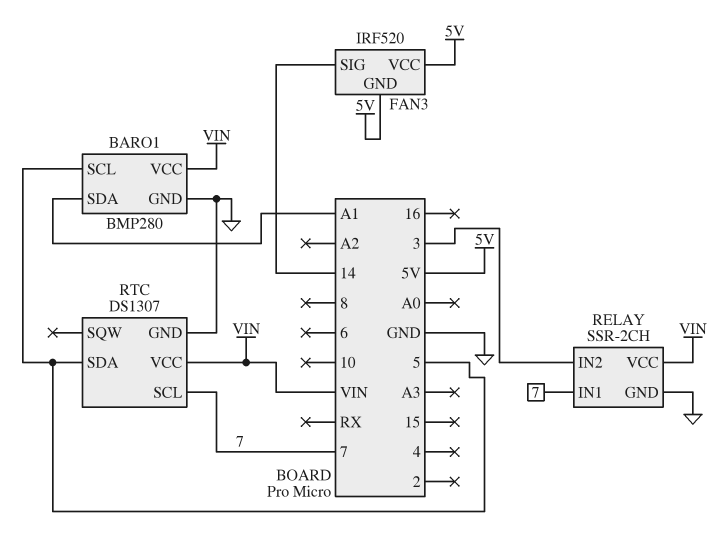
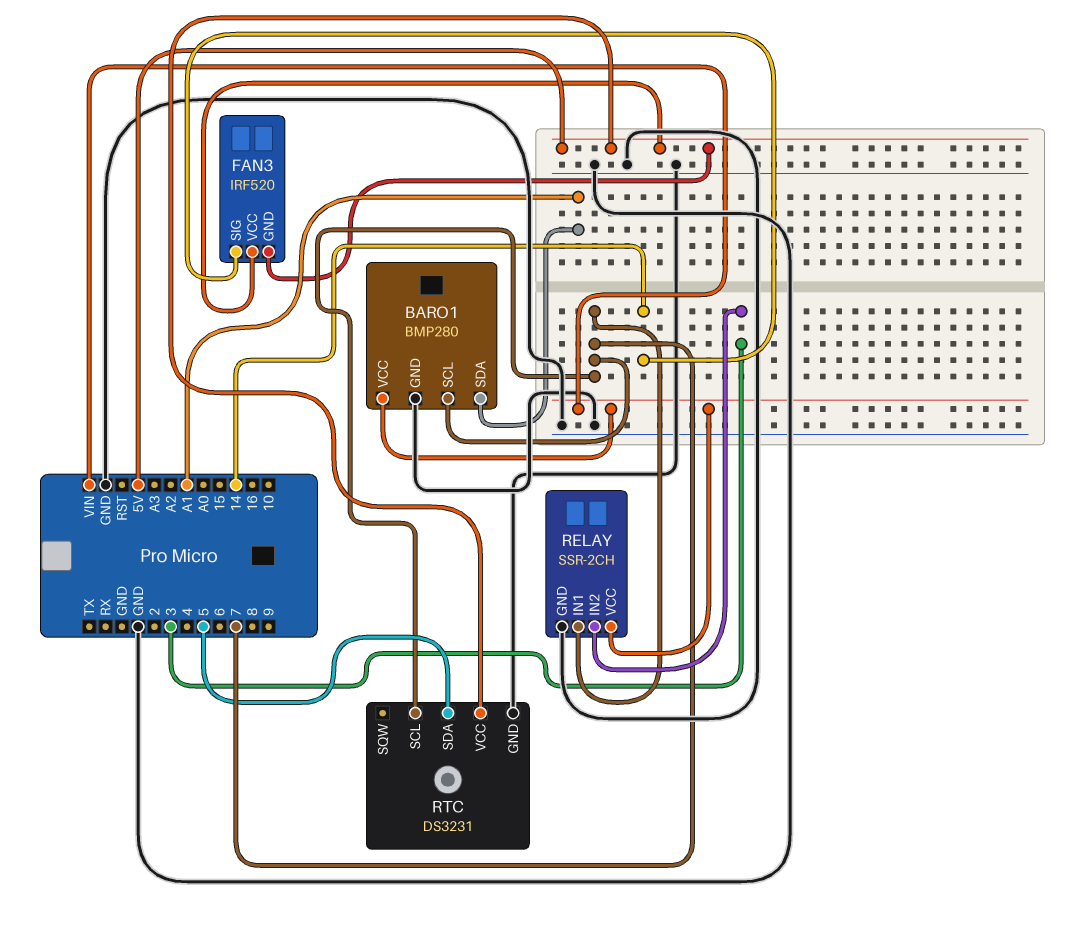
BARO1 pin SCL: 5 -> 7
RTC: DS1307 -> DS3231
RTC pin VCC: VIN -> 5V

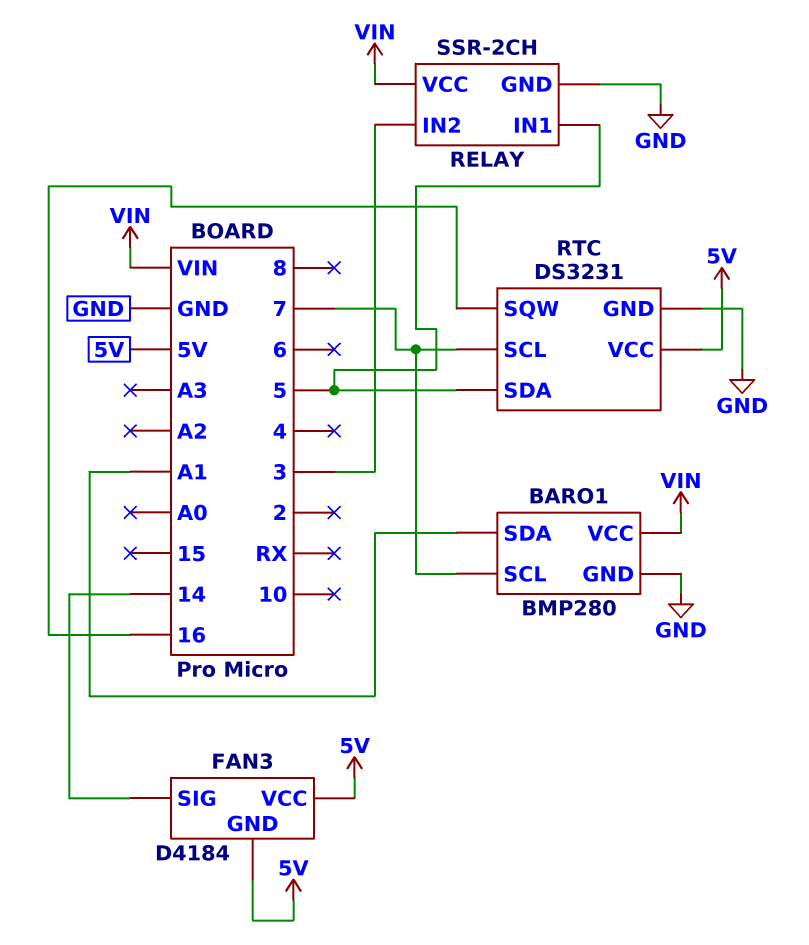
FAN3: IRF520 -> D4184
RELAY pin IN1: 7 -> 5
RTC pin SQW: none -> 16

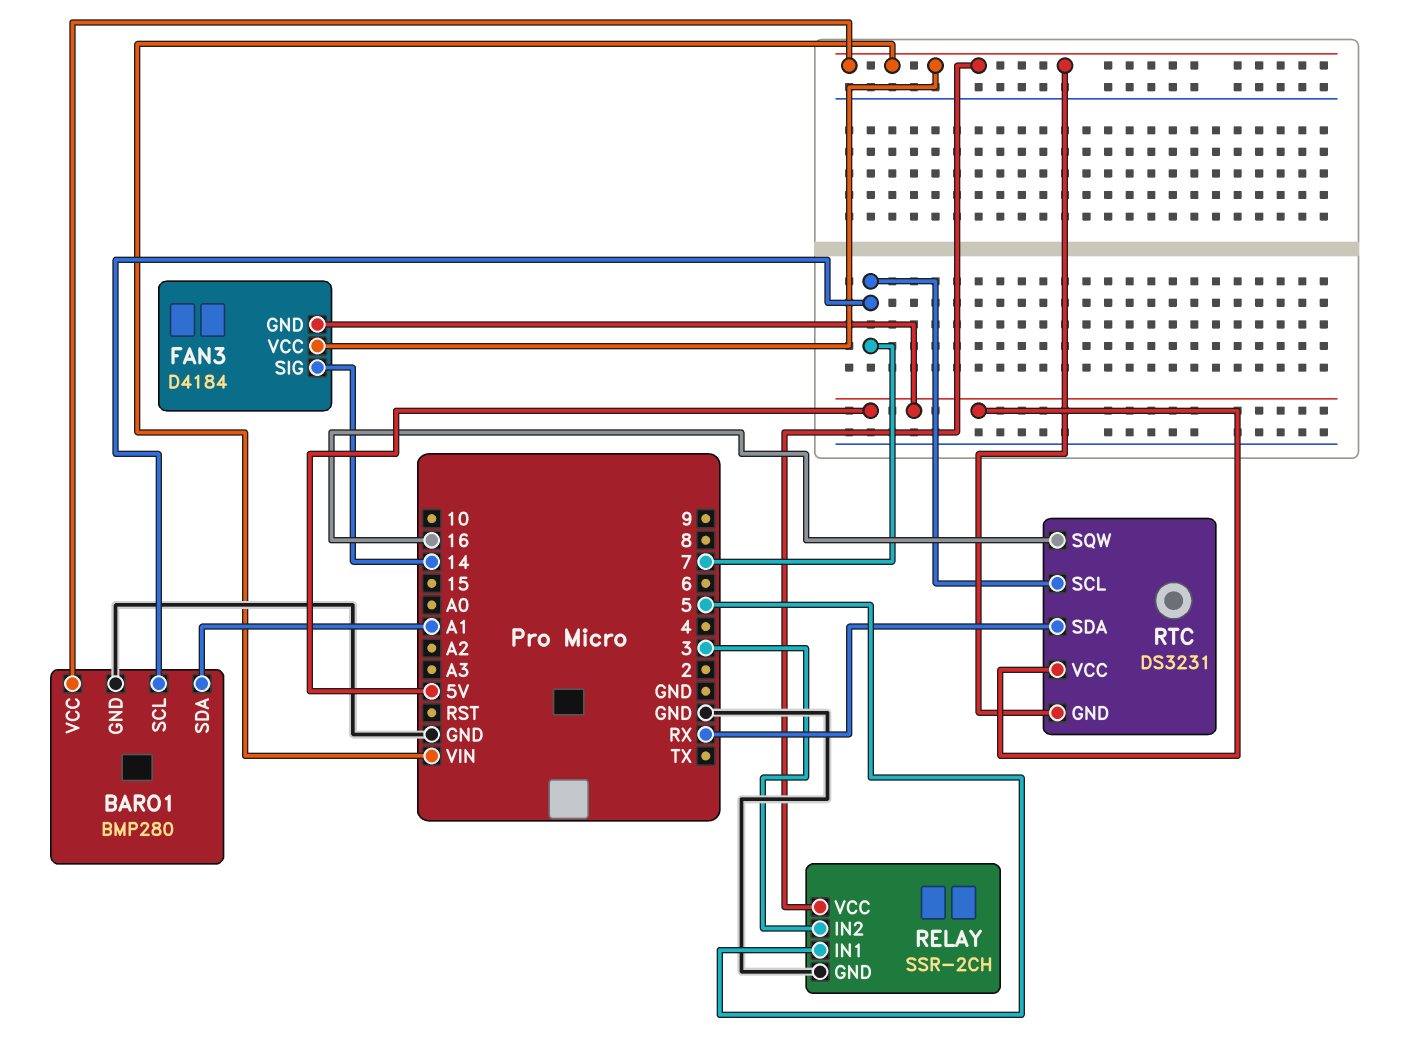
FAN3 pin VCC: 5V -> VIN
RTC pin GND: GND -> VIN
RTC pin SDA: 5 -> RX

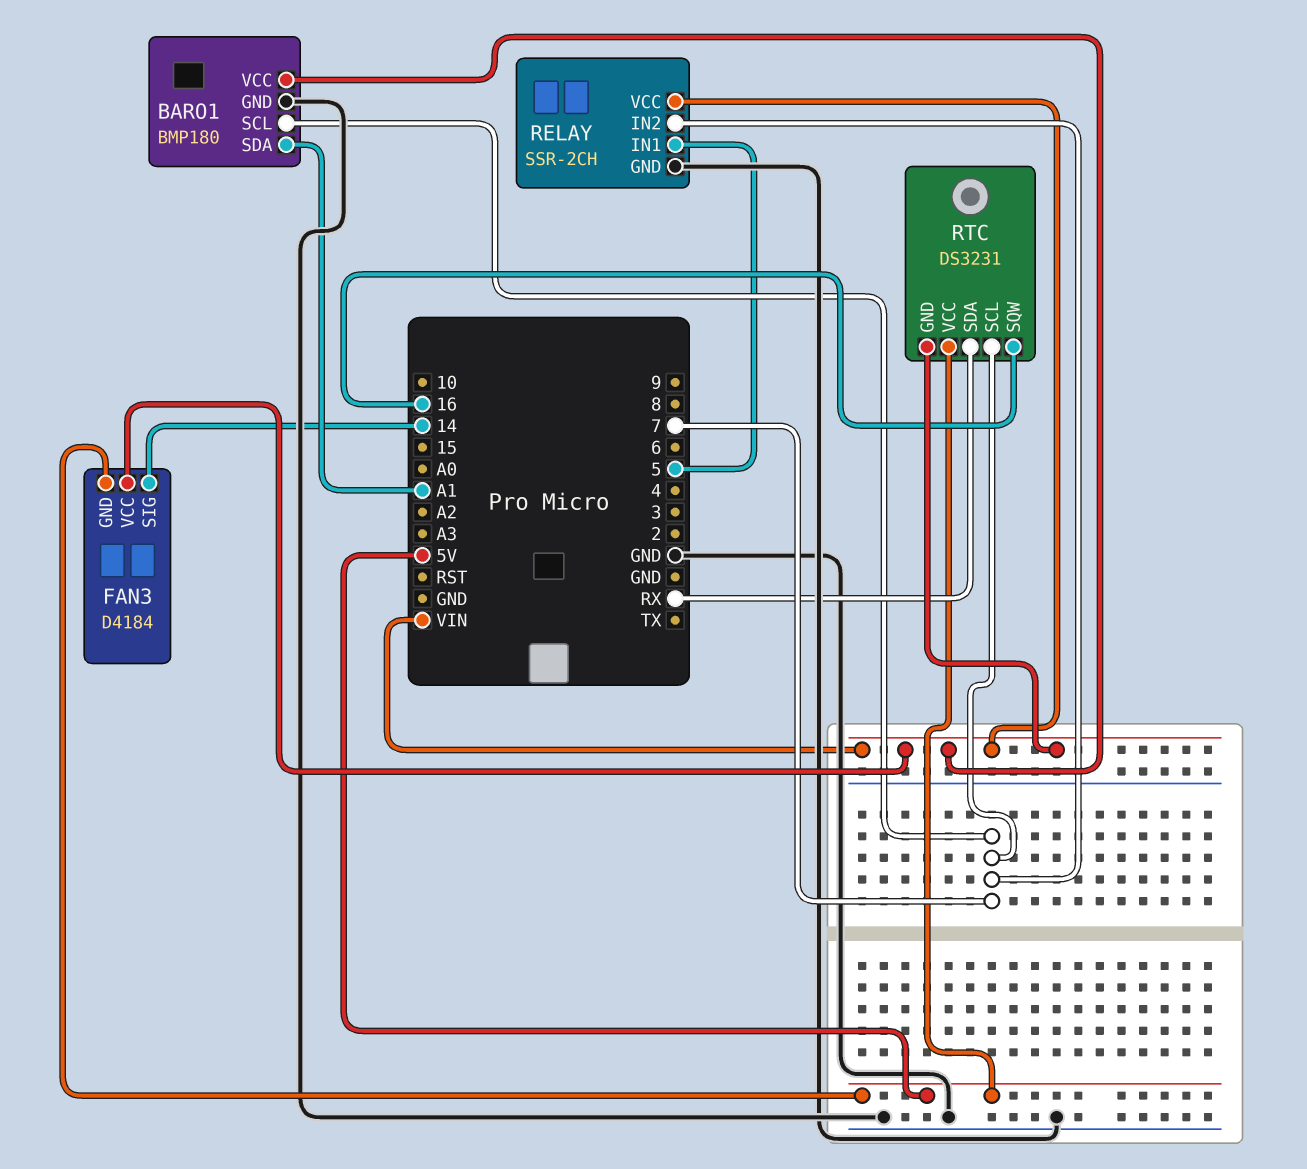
BARO1: BMP280 -> BMP180
RELAY pin IN2: 3 -> 7

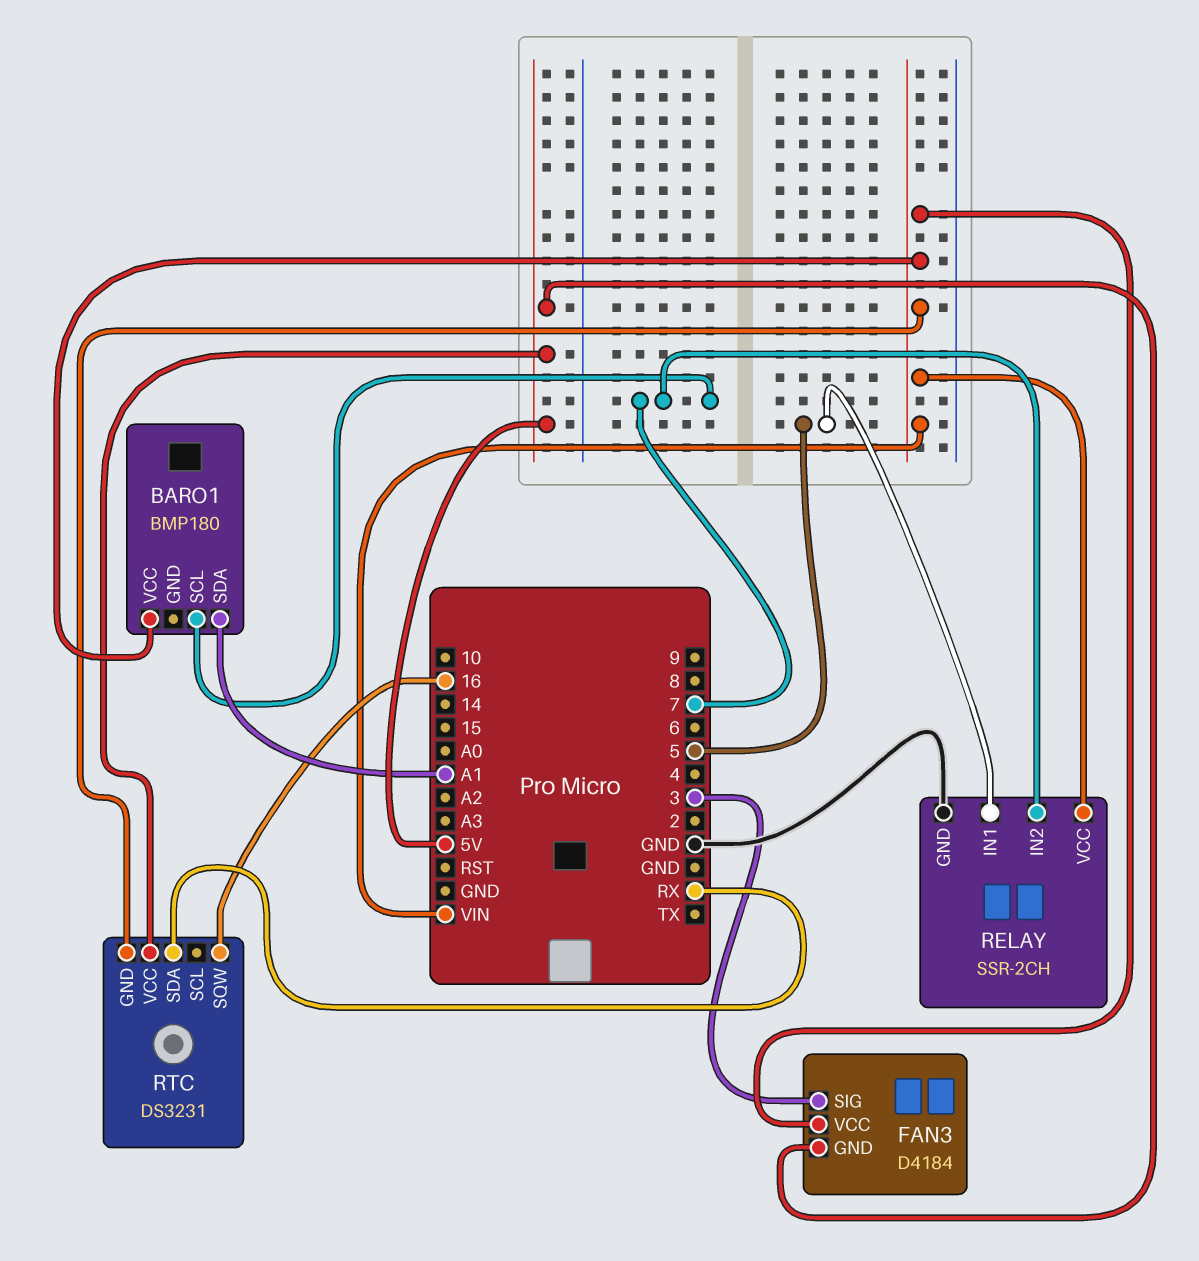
BARO1 pin GND: GND -> none
FAN3 pin SIG: 14 -> 3
RTC pin SCL: 7 -> none

